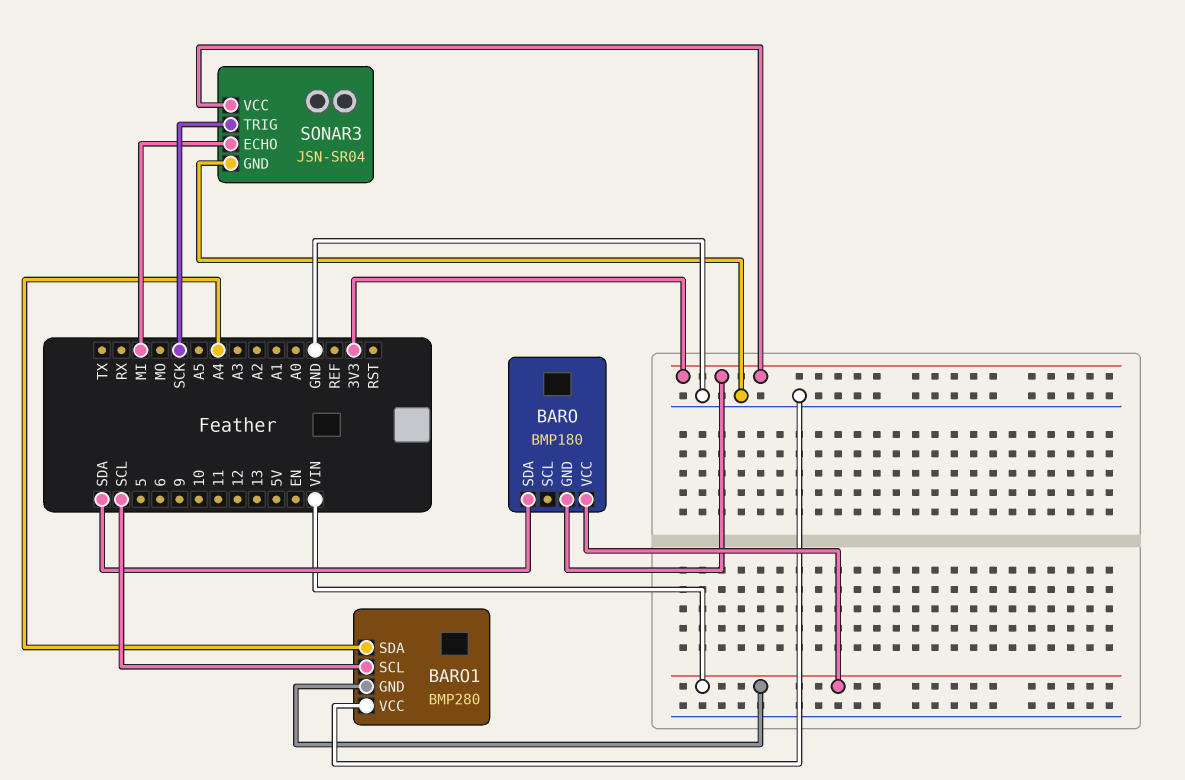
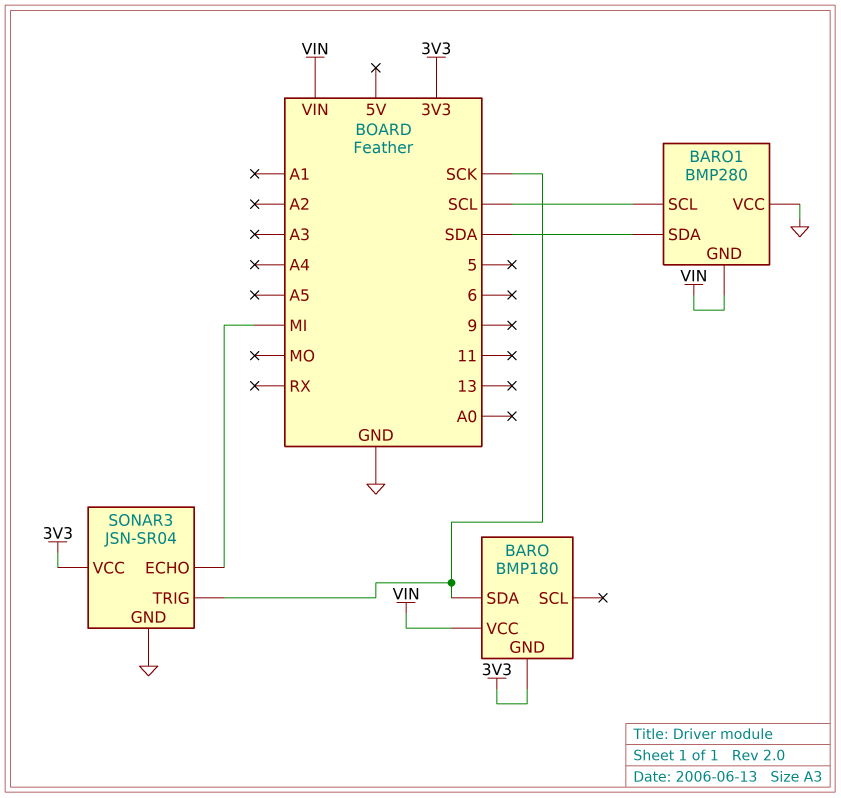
BARO pin SDA: SDA -> SCK
BARO1 pin SDA: A4 -> SDA

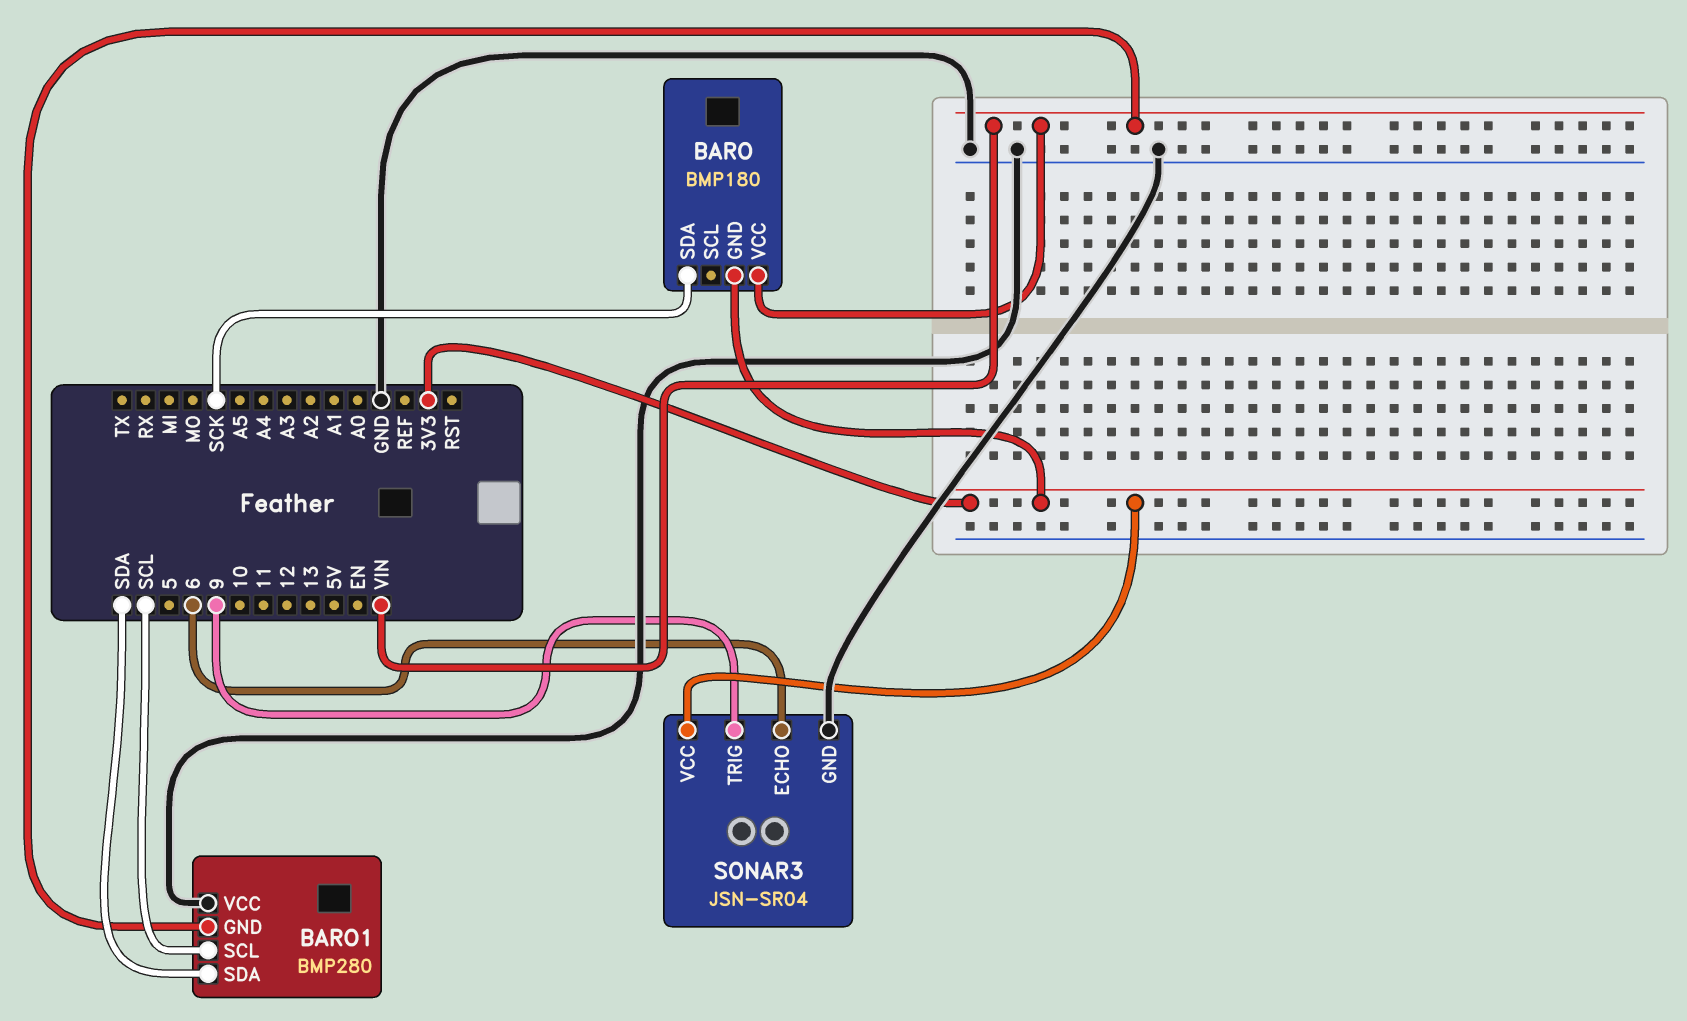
SONAR3 pin ECHO: MI -> 6
SONAR3 pin TRIG: SCK -> 9

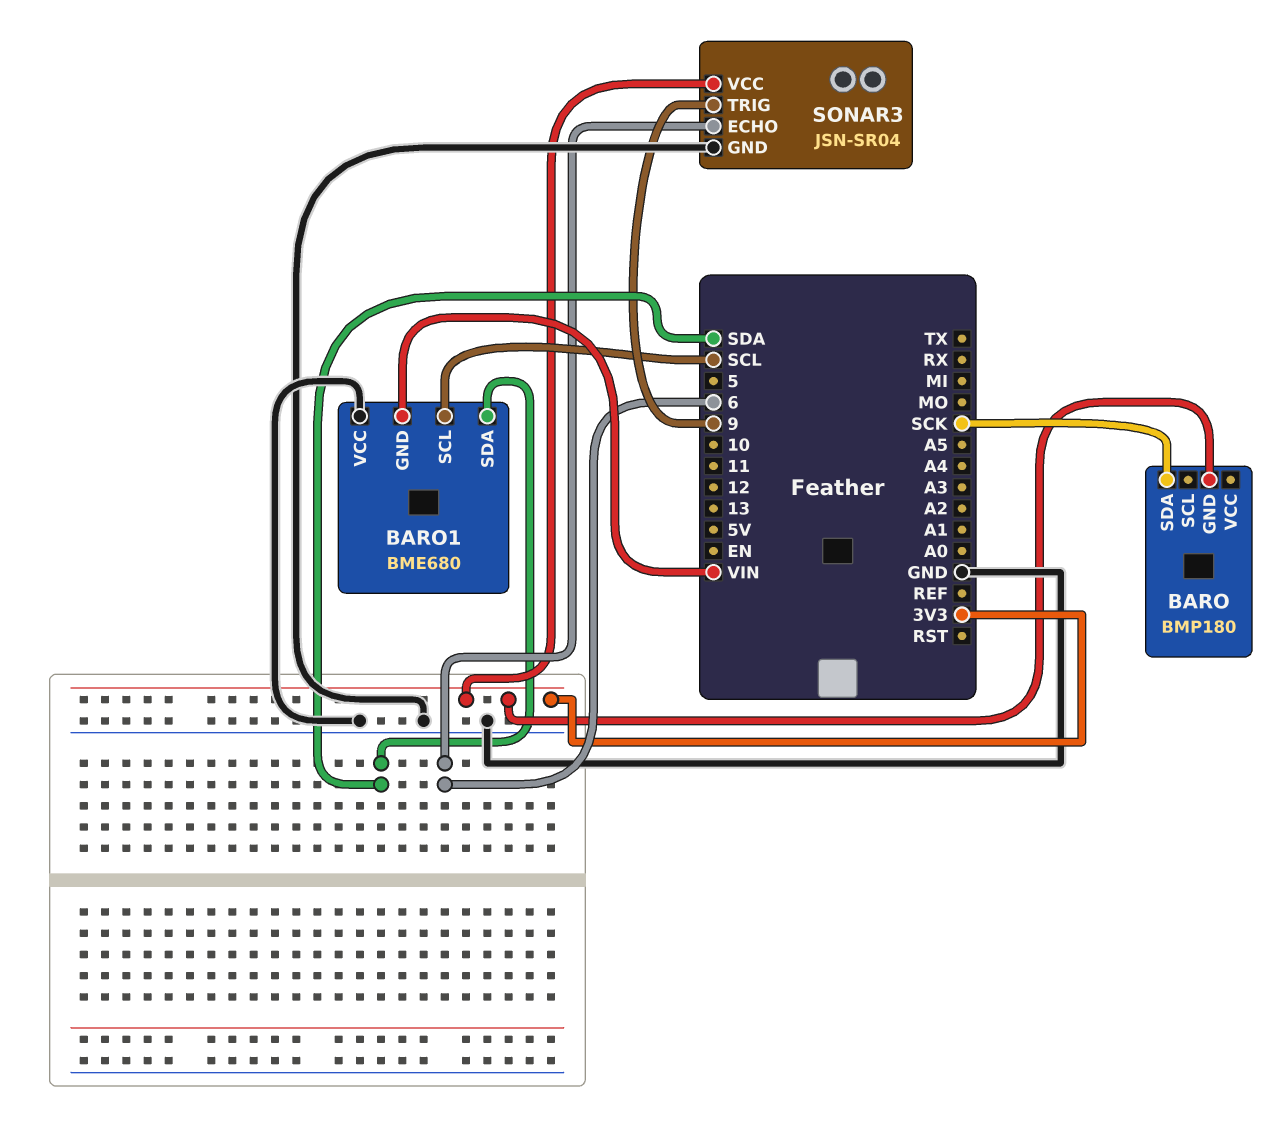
BARO pin VCC: VIN -> none
BARO1: BMP280 -> BME680

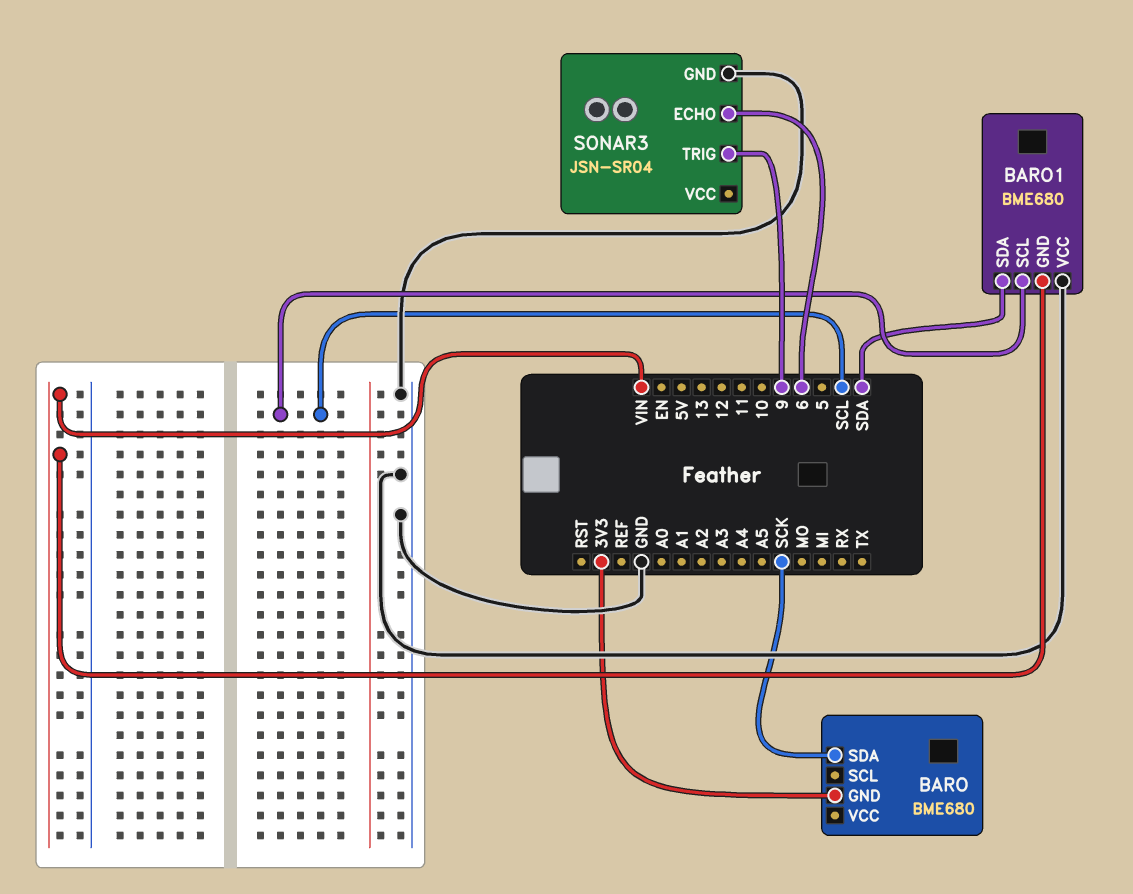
BARO: BMP180 -> BME680
SONAR3 pin VCC: 3V3 -> none

